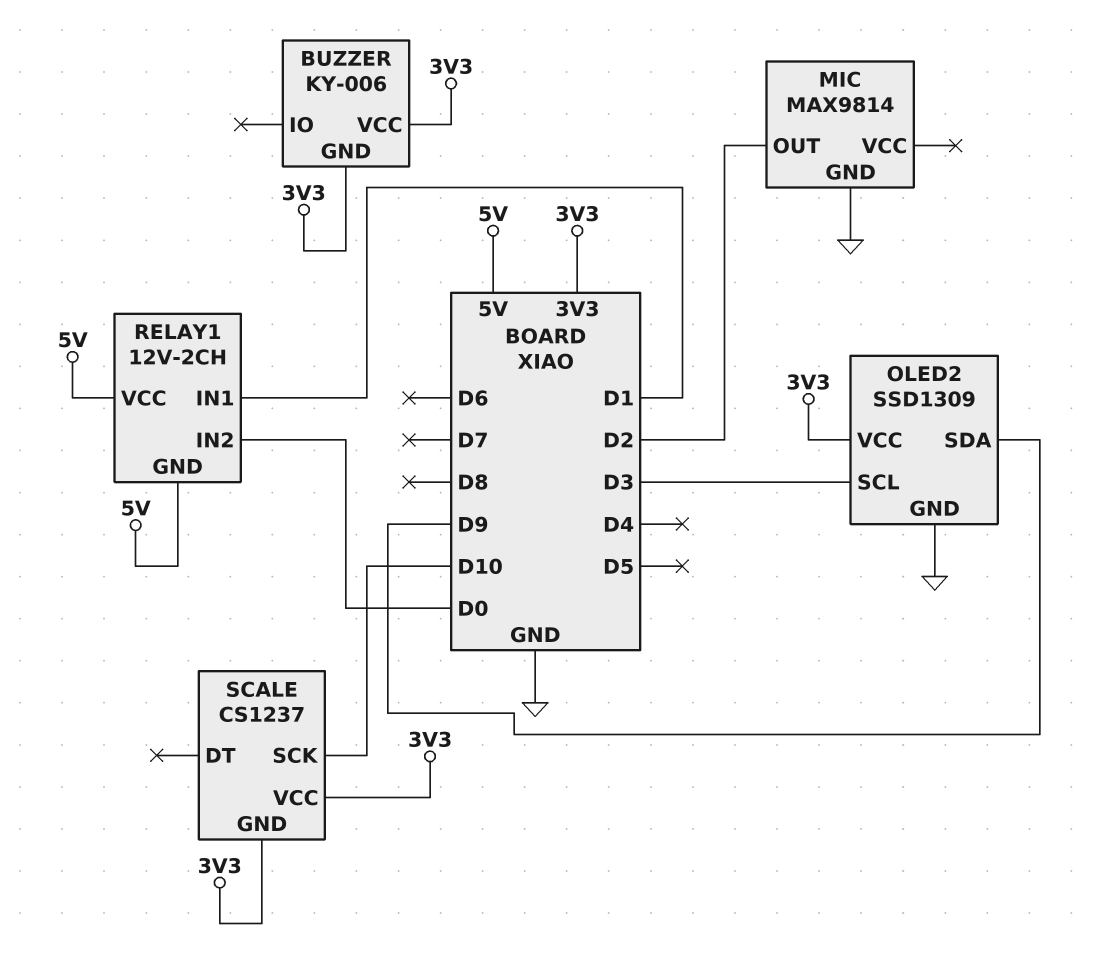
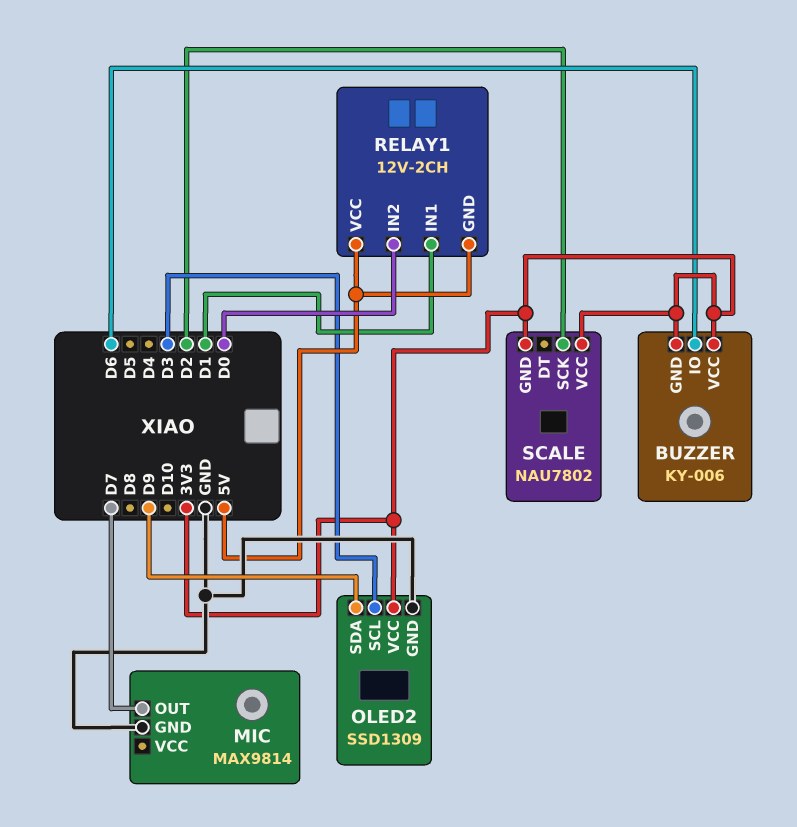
BUZZER pin IO: none -> D6
MIC pin OUT: D2 -> D7
SCALE: CS1237 -> NAU7802
SCALE pin SCK: D10 -> D2

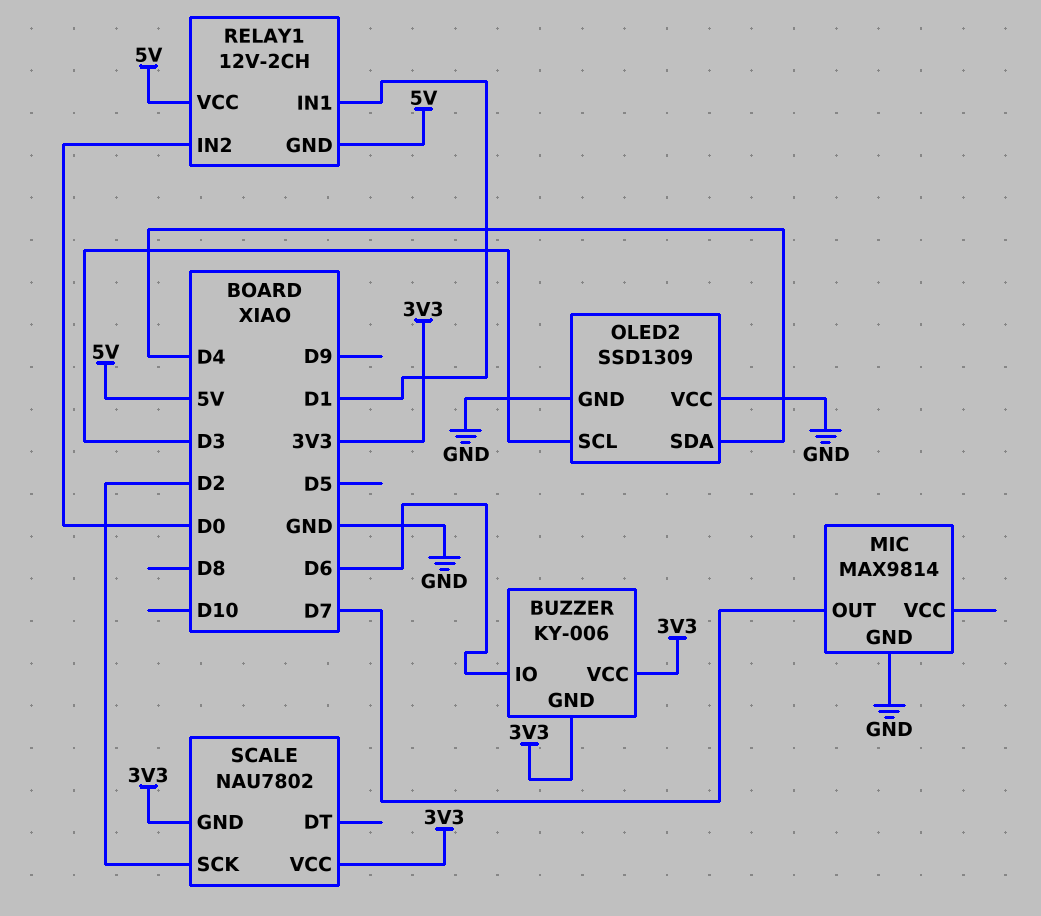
OLED2 pin SDA: D9 -> D4
OLED2 pin VCC: 3V3 -> GND

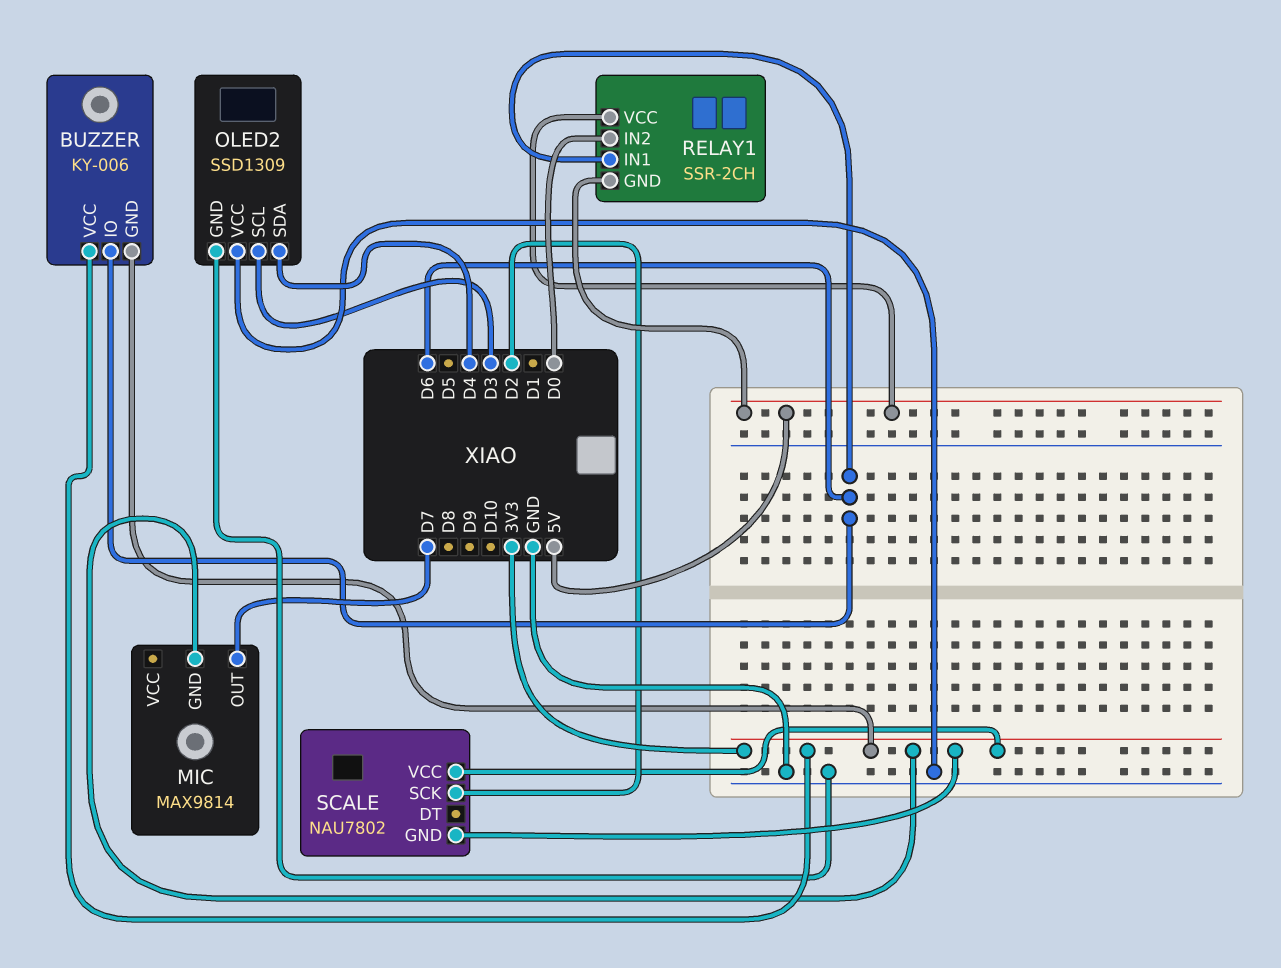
MIC pin GND: GND -> 3V3
RELAY1: 12V-2CH -> SSR-2CH
RELAY1 pin IN1: D1 -> D6

